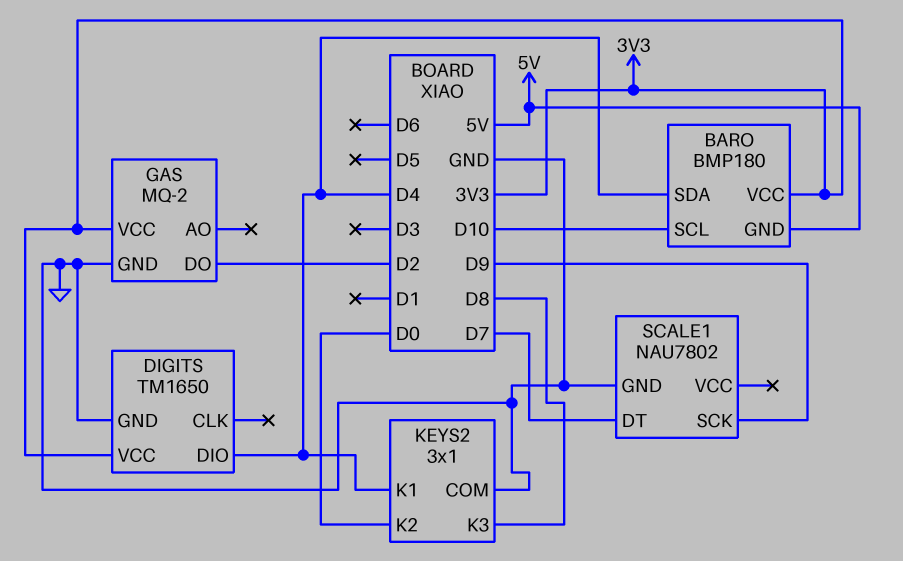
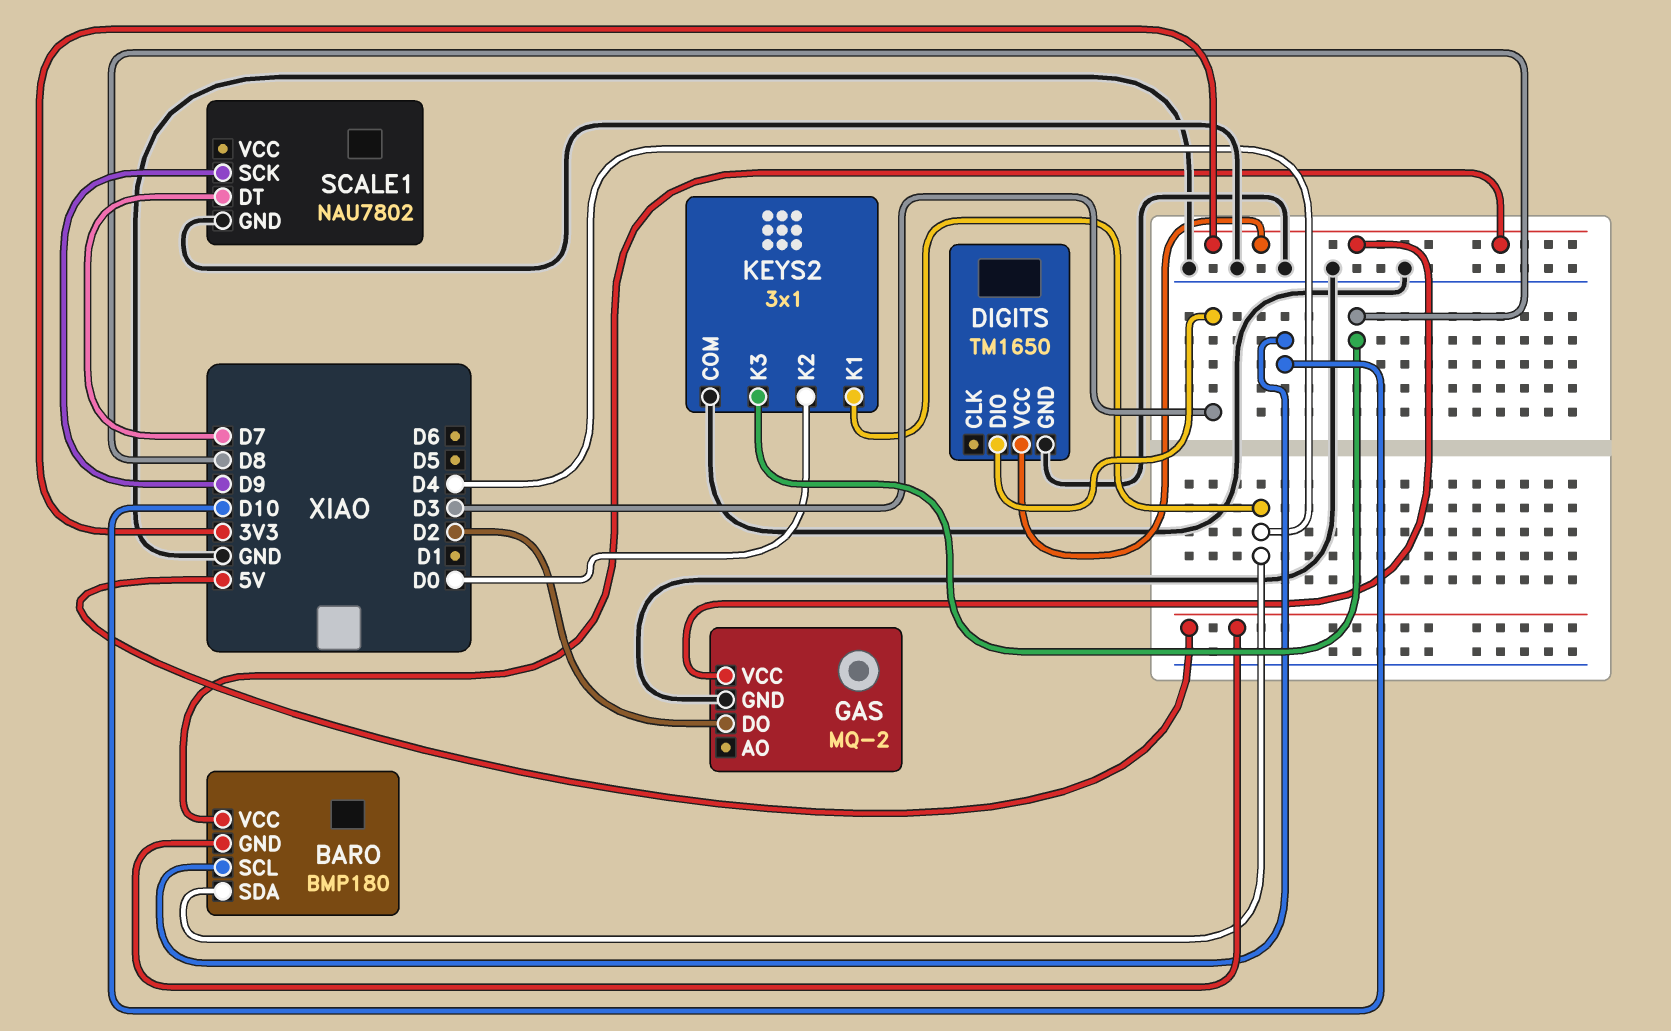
DIGITS pin DIO: D4 -> D3

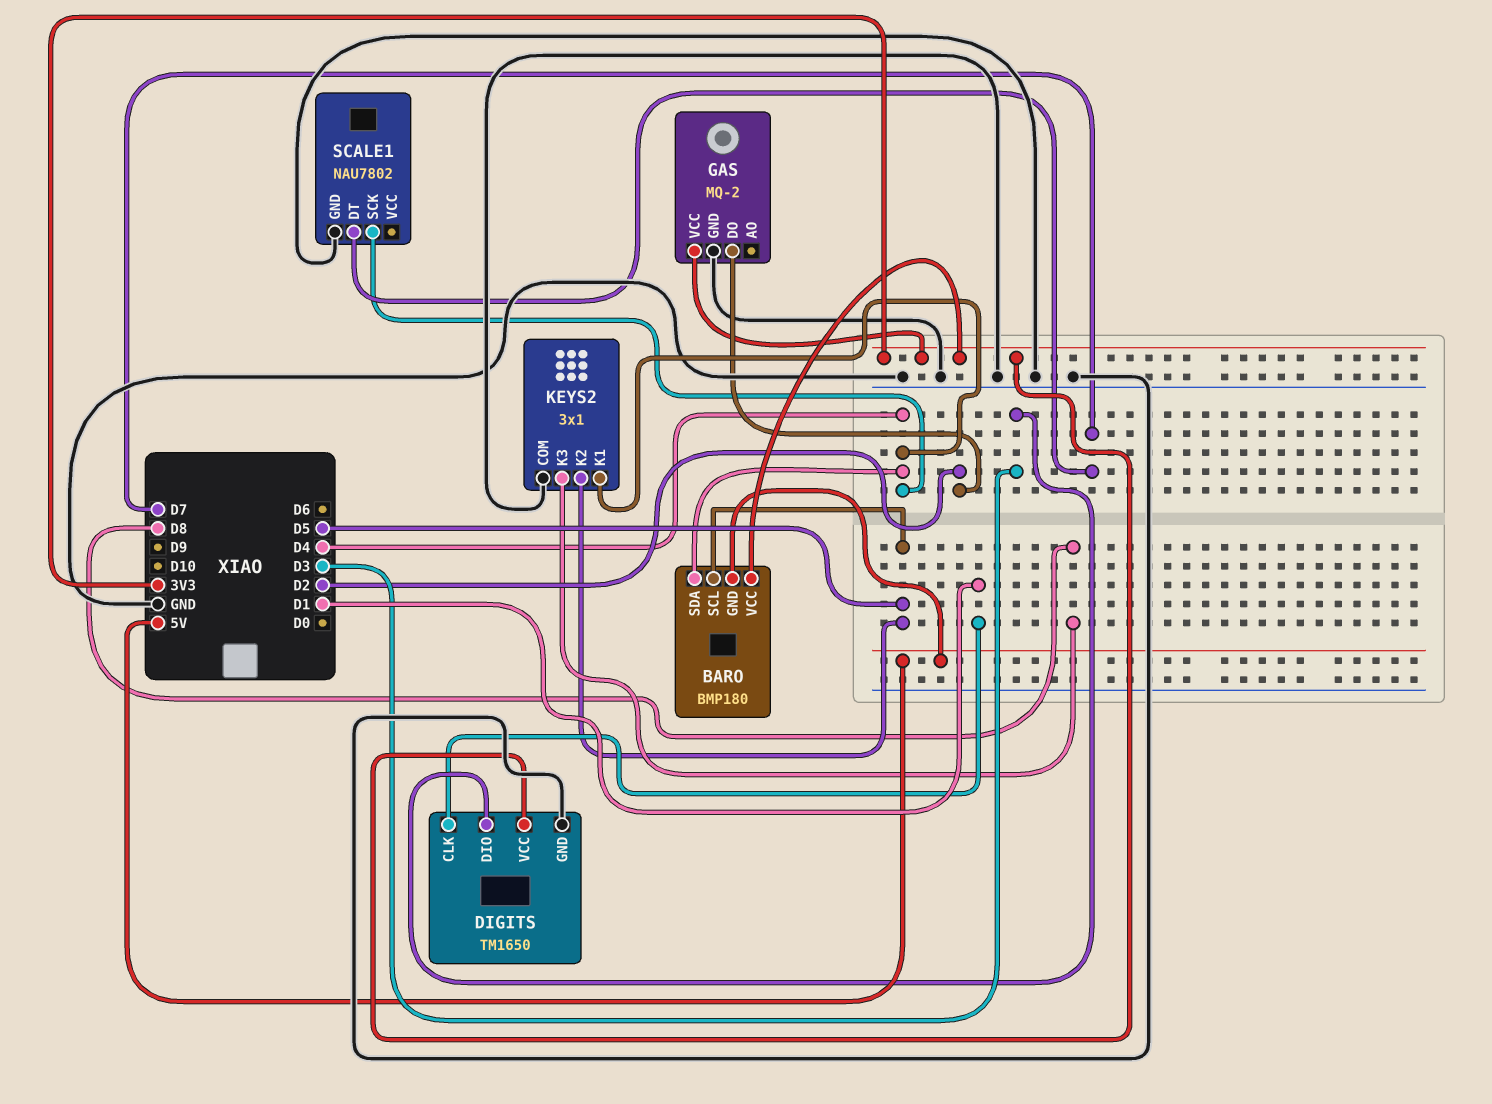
BARO pin SCL: D10 -> D5
DIGITS pin CLK: none -> D1
KEYS2 pin K2: D0 -> D5
SCALE1 pin SCK: D9 -> D4

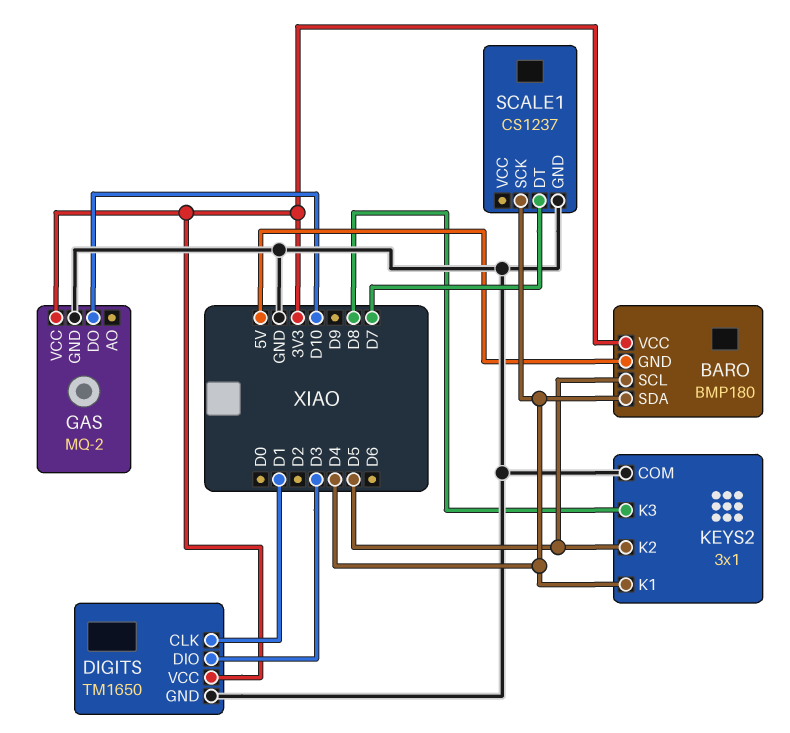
GAS pin DO: D2 -> D10
SCALE1: NAU7802 -> CS1237

